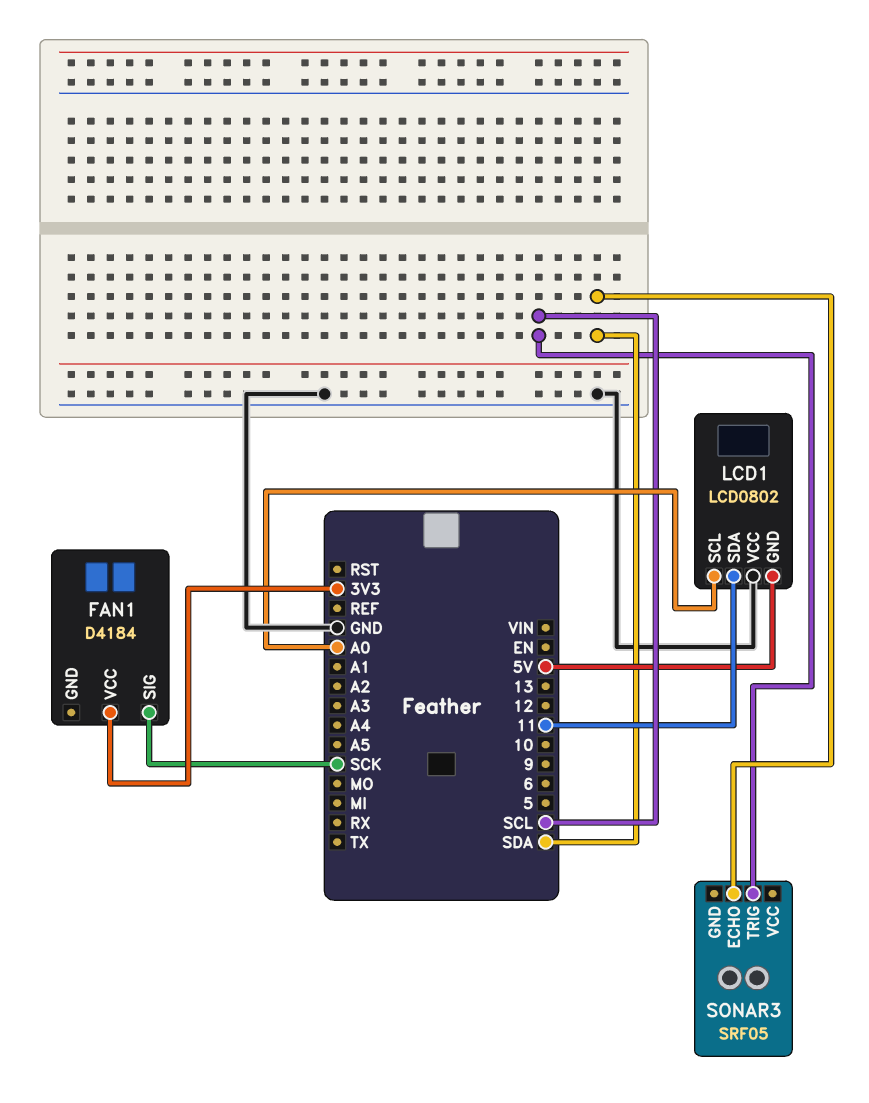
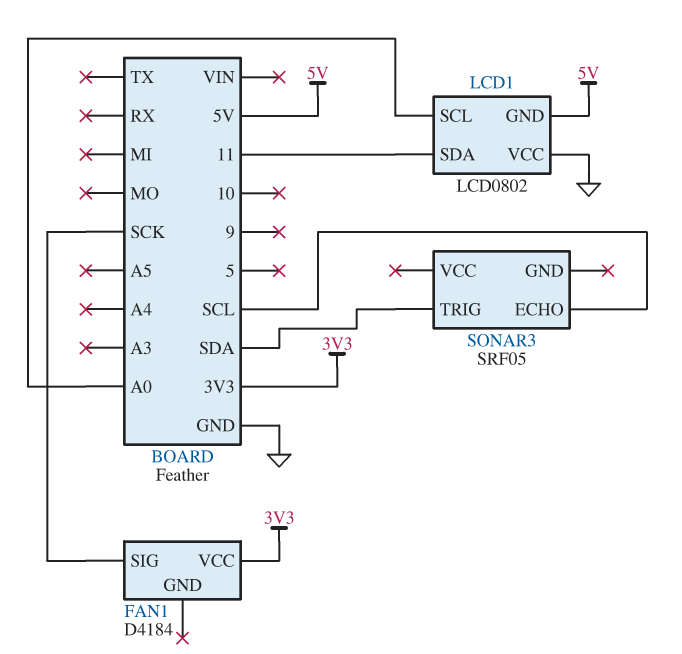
SONAR3 pin ECHO: SDA -> SCL
SONAR3 pin TRIG: SCL -> SDA

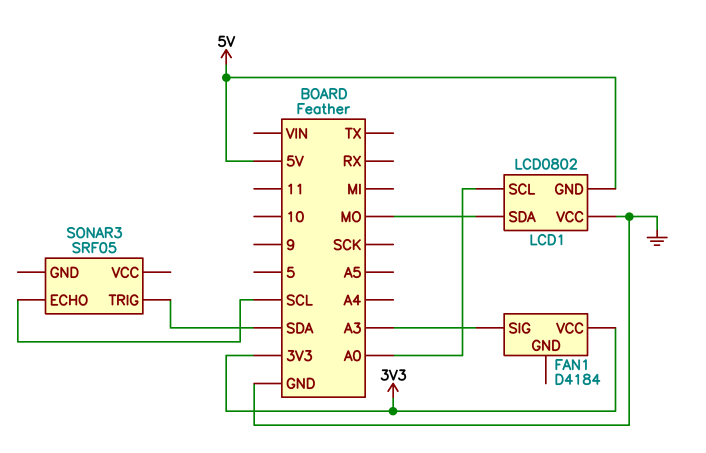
FAN1 pin SIG: SCK -> A3
LCD1 pin SDA: 11 -> MO

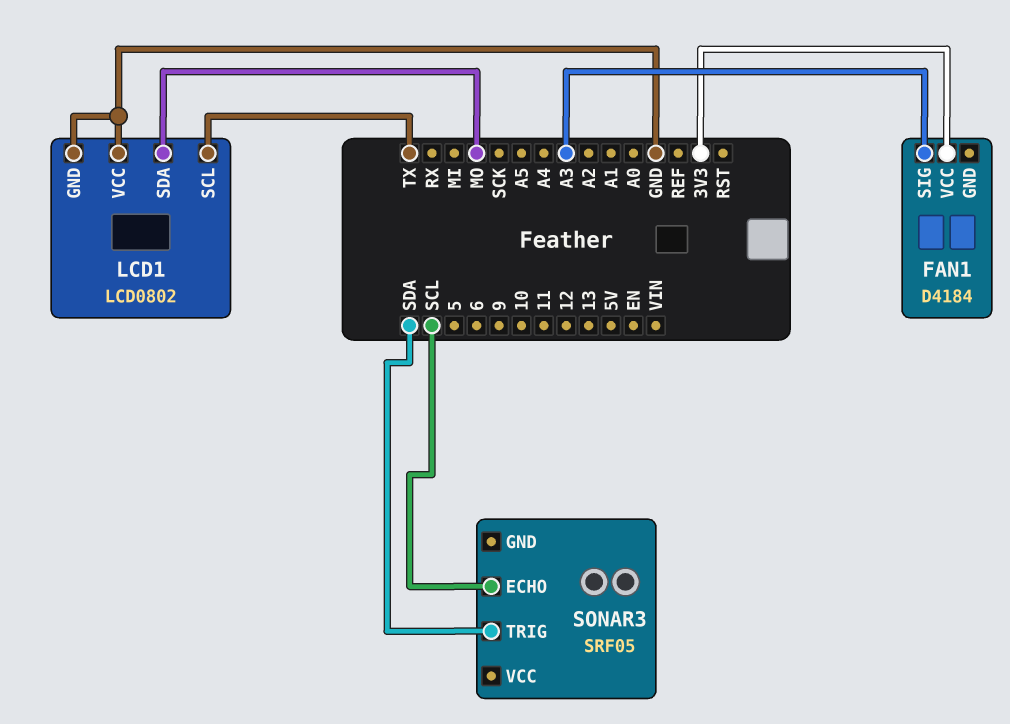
LCD1 pin GND: 5V -> GND
LCD1 pin SCL: A0 -> TX

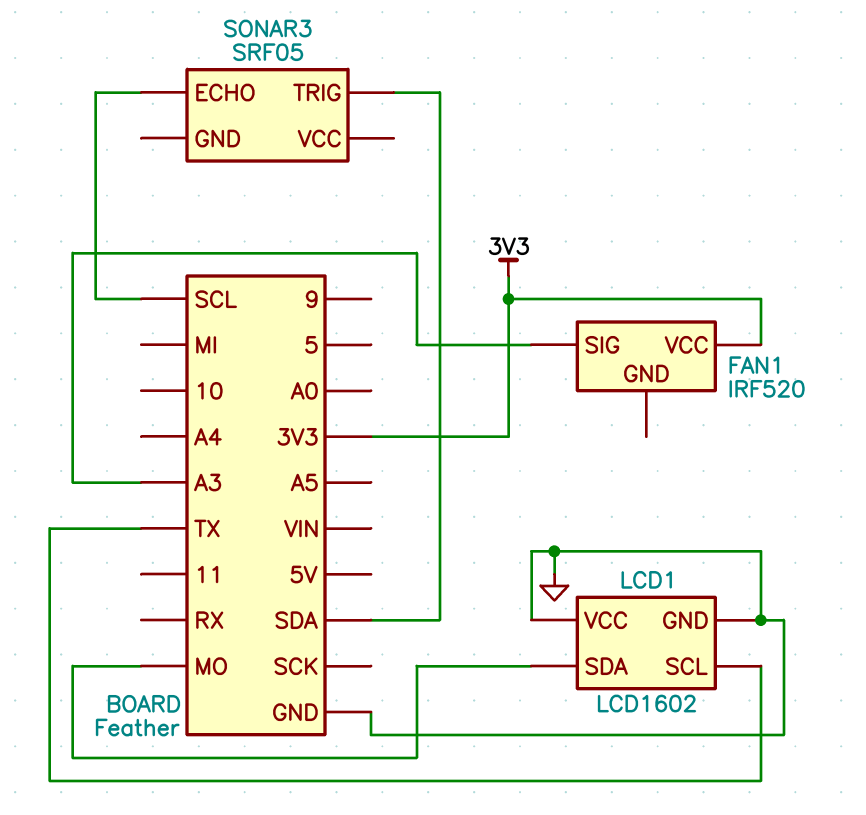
FAN1: D4184 -> IRF520
LCD1: LCD0802 -> LCD1602

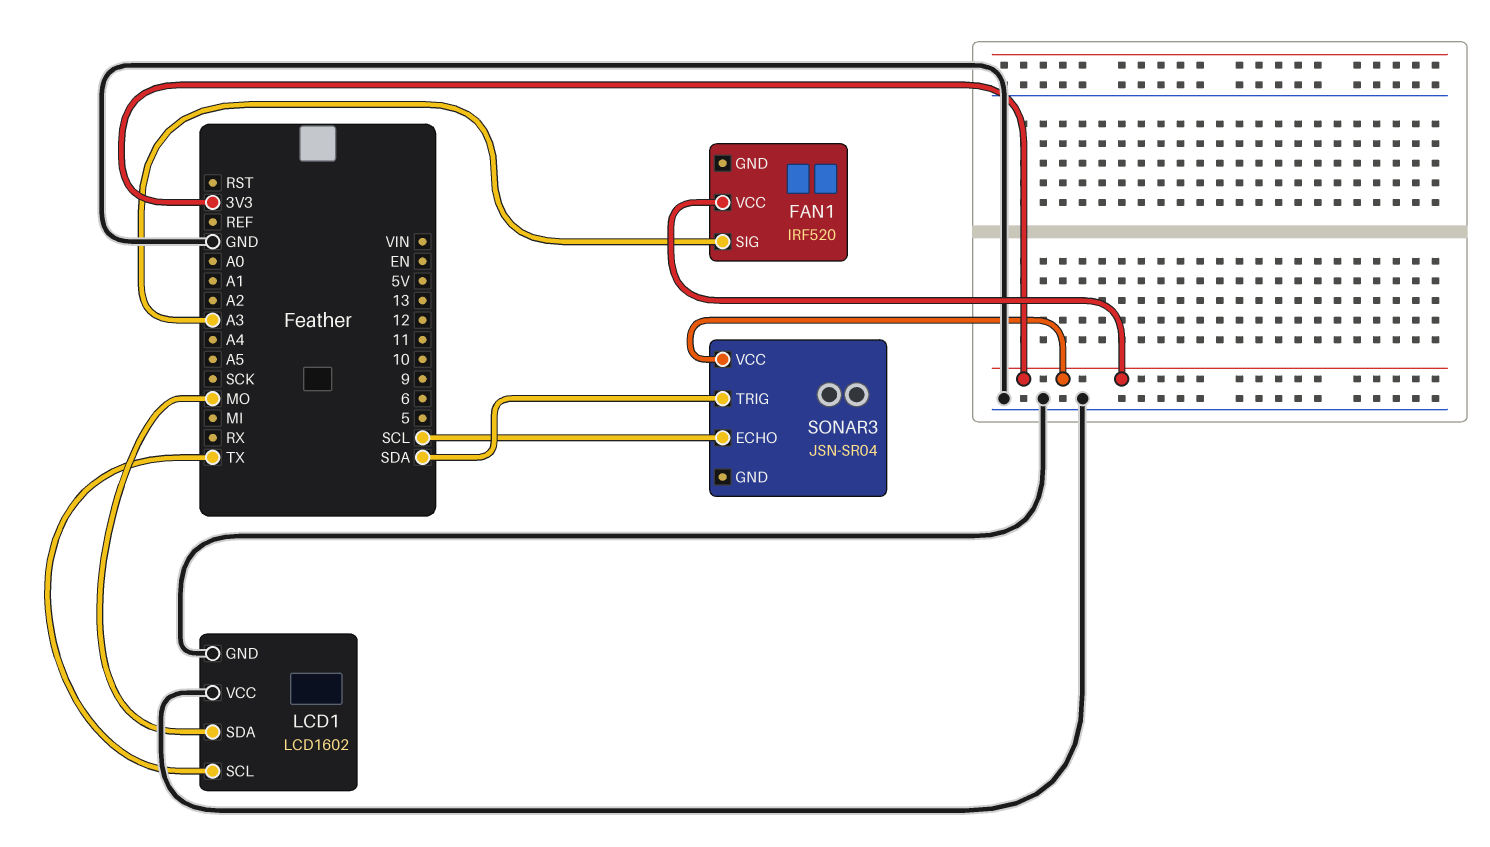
SONAR3: SRF05 -> JSN-SR04
SONAR3 pin VCC: none -> 3V3

